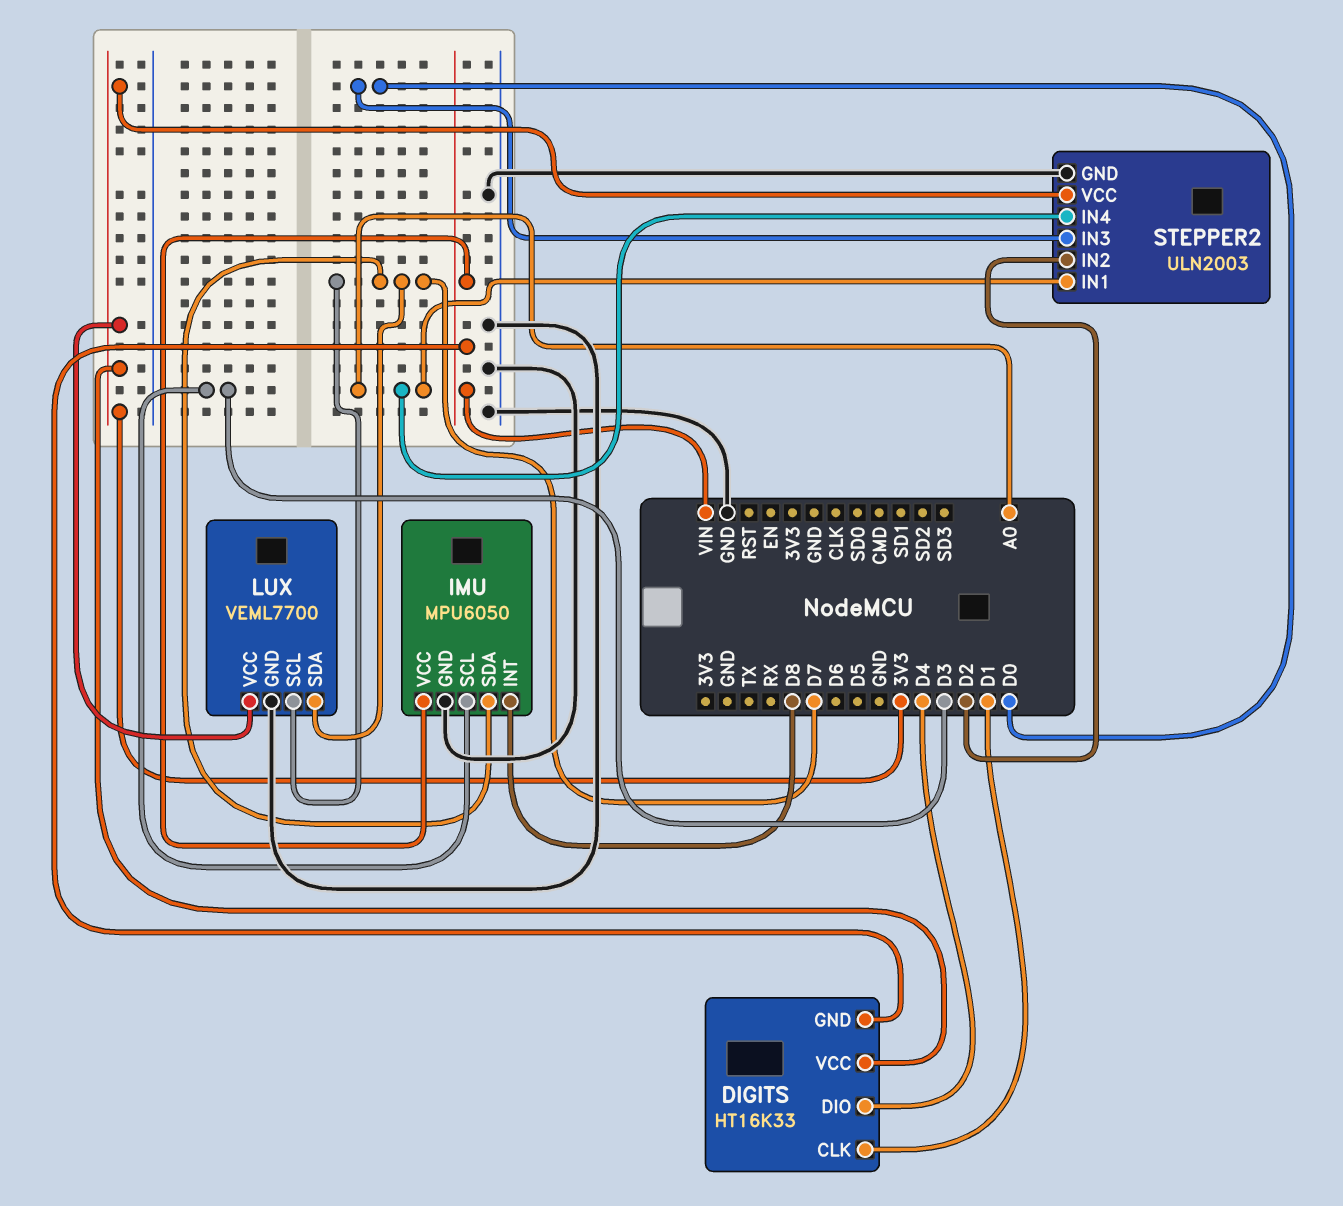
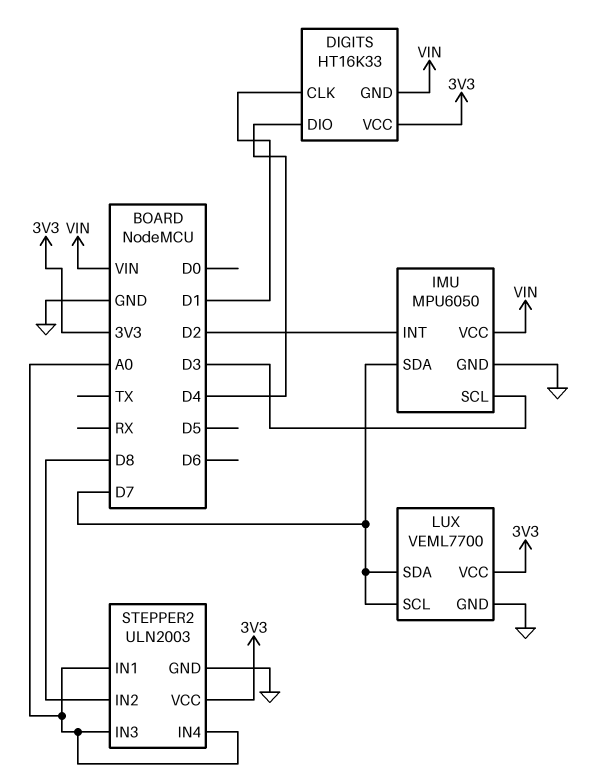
IMU pin INT: D8 -> D2
STEPPER2 pin IN2: D2 -> D8
STEPPER2 pin IN3: D0 -> A0

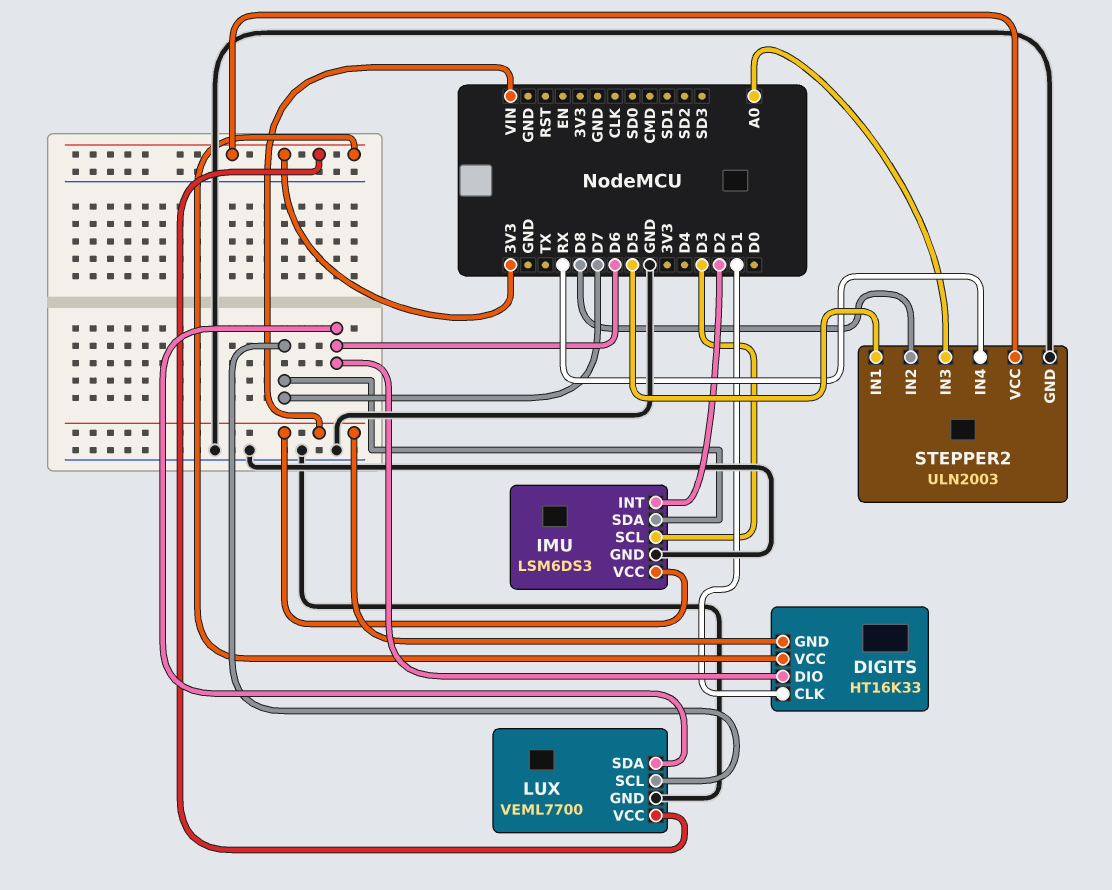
DIGITS pin DIO: D4 -> D6
IMU: MPU6050 -> LSM6DS3
LUX pin SDA: D7 -> D6
STEPPER2 pin IN1: A0 -> D5
STEPPER2 pin IN4: A0 -> RX

